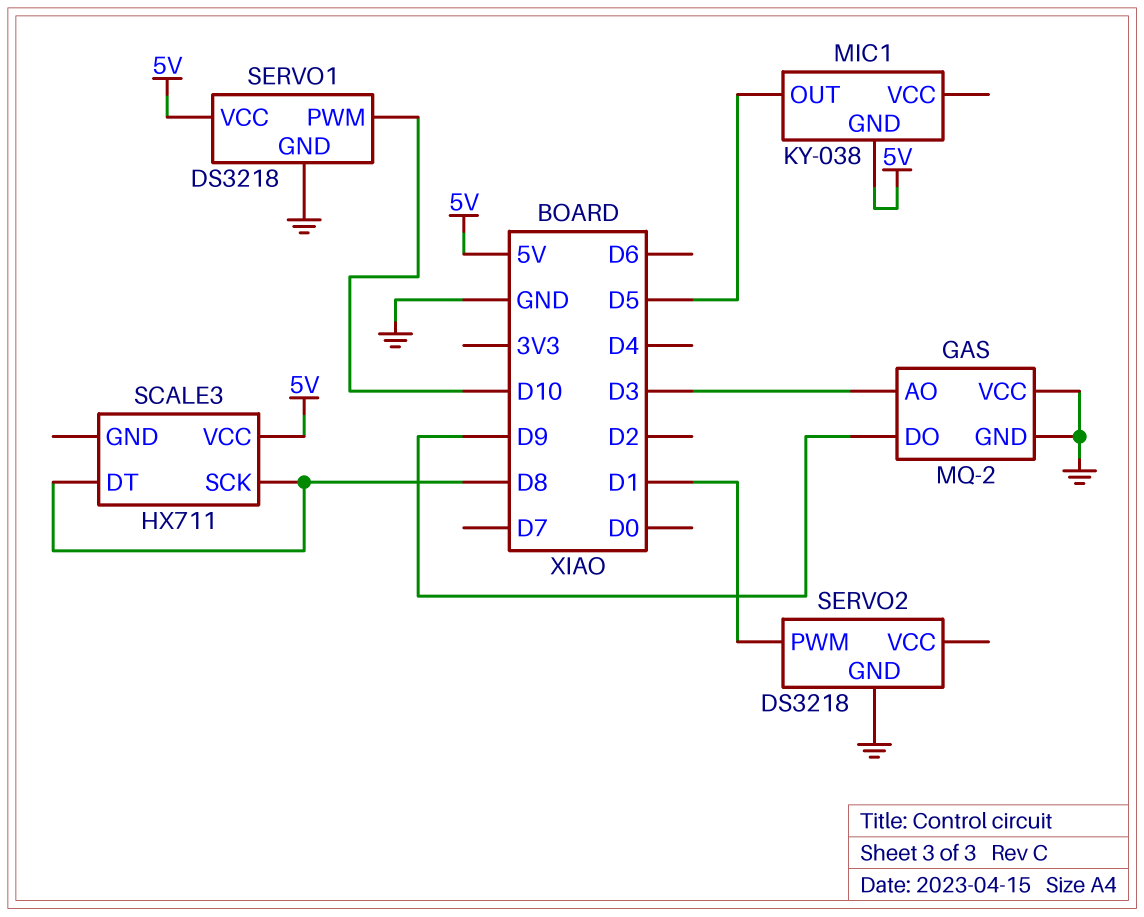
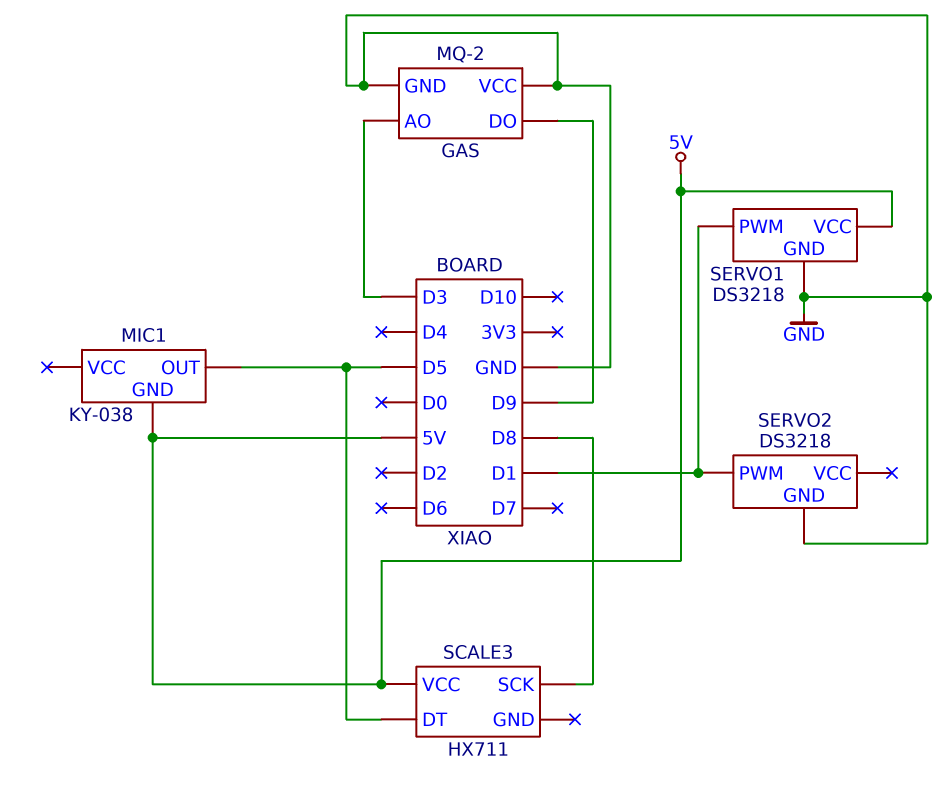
SCALE3 pin DT: D8 -> D5
SERVO1 pin PWM: D10 -> D1

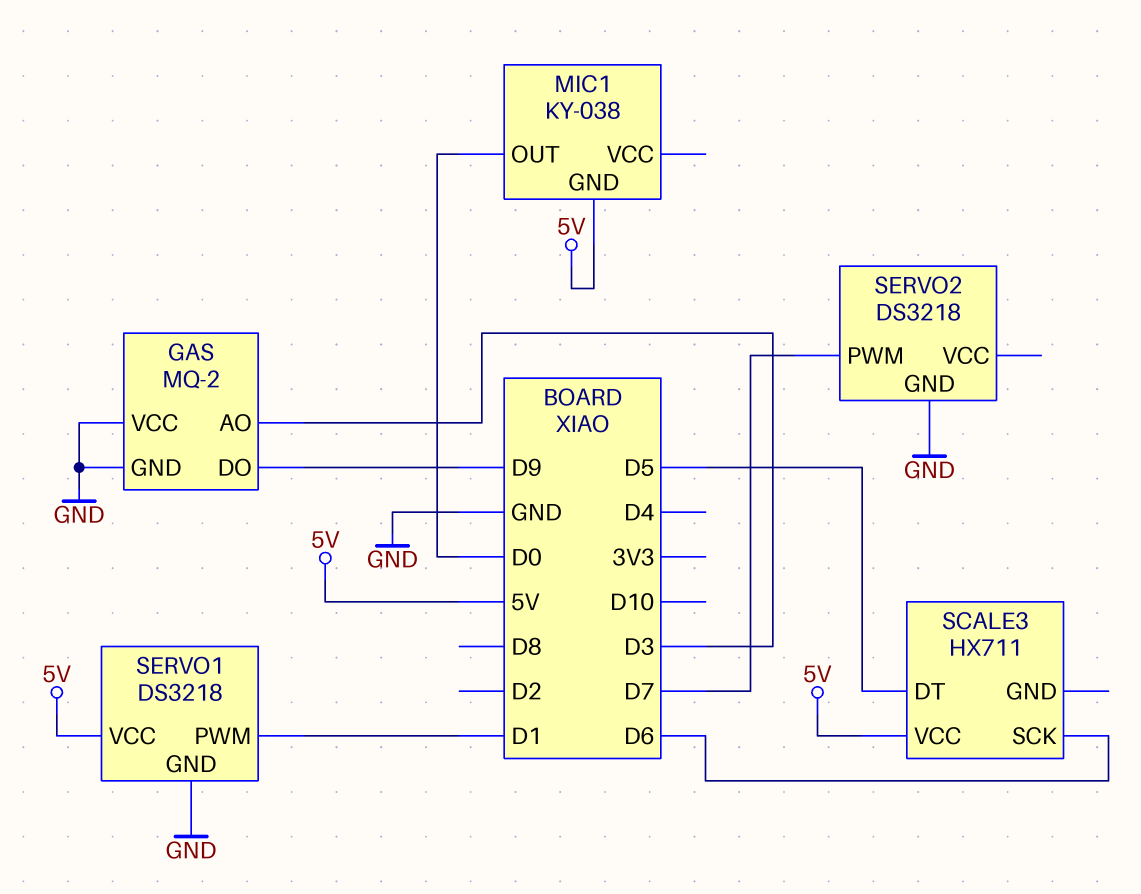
MIC1 pin OUT: D5 -> D0
SCALE3 pin SCK: D8 -> D6
SERVO2 pin PWM: D1 -> D7

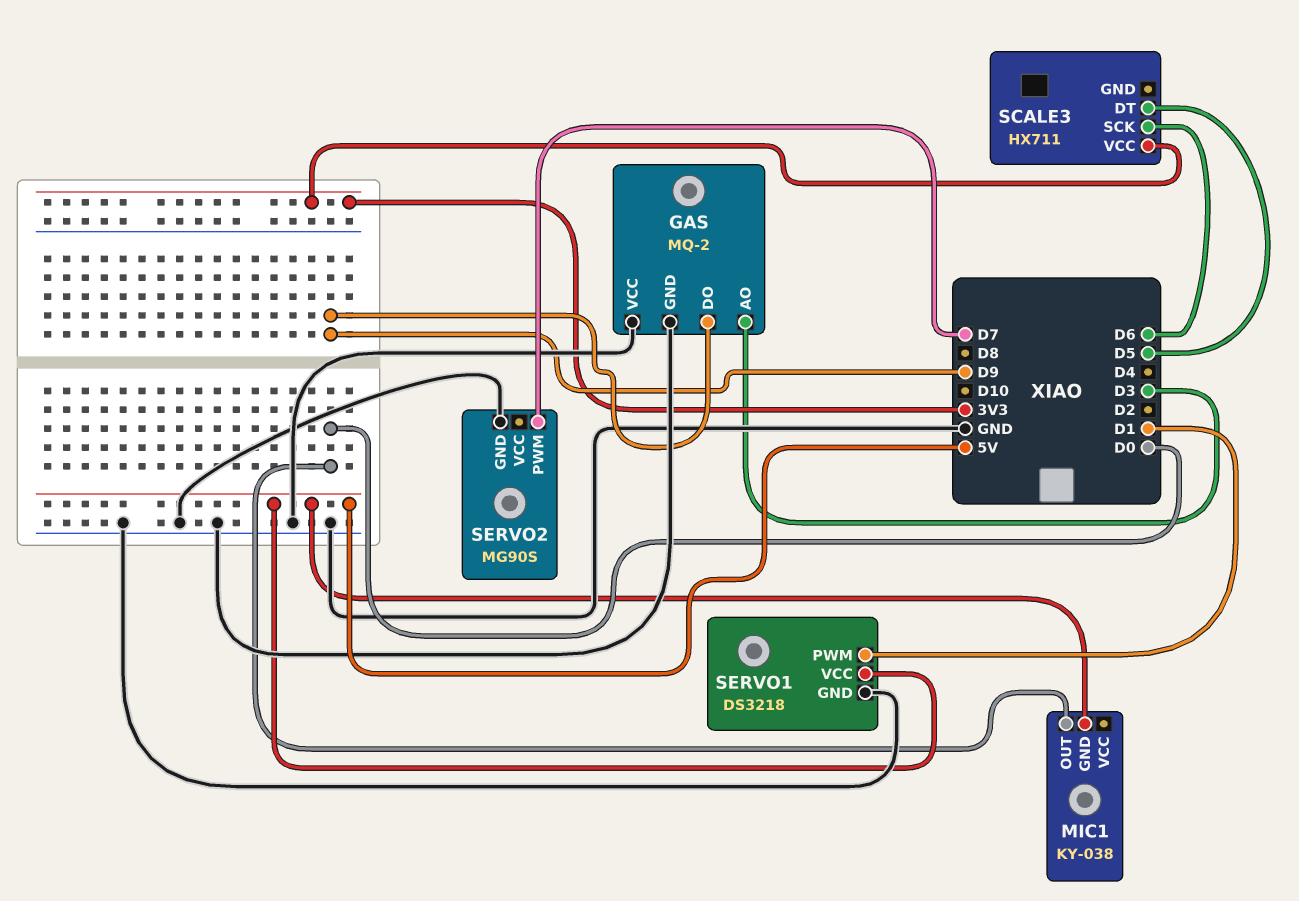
SCALE3 pin VCC: 5V -> 3V3
SERVO2: DS3218 -> MG90S

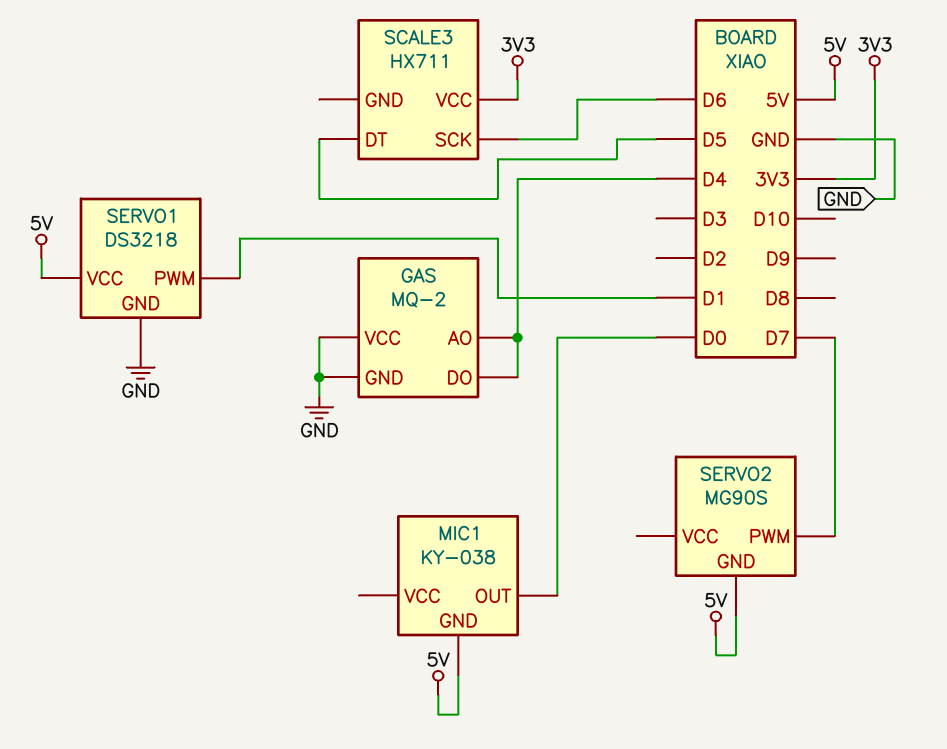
GAS pin AO: D3 -> D4
GAS pin DO: D9 -> D4
SERVO2 pin GND: GND -> 5V

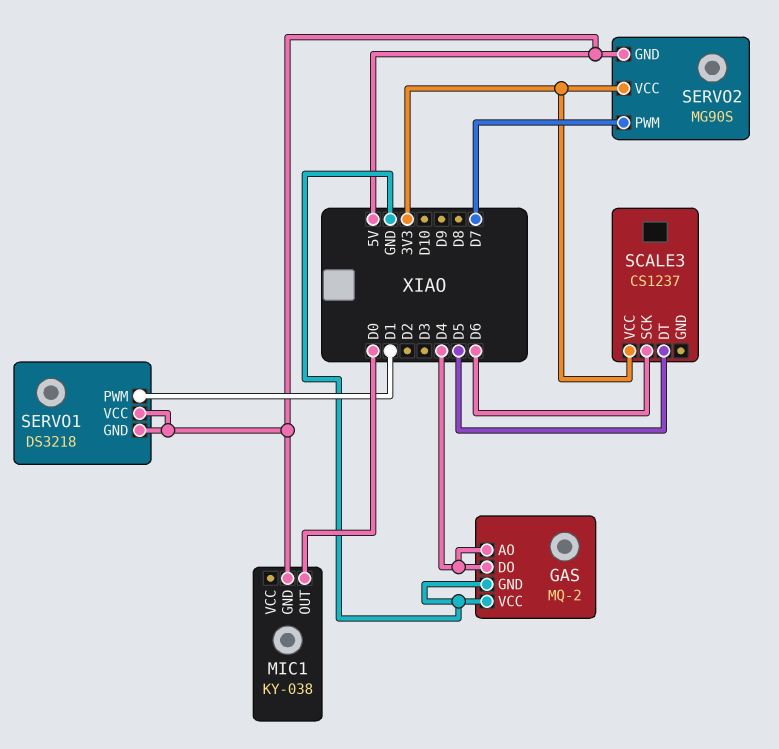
SCALE3: HX711 -> CS1237
SERVO1 pin GND: GND -> 5V
SERVO2 pin VCC: none -> 3V3

